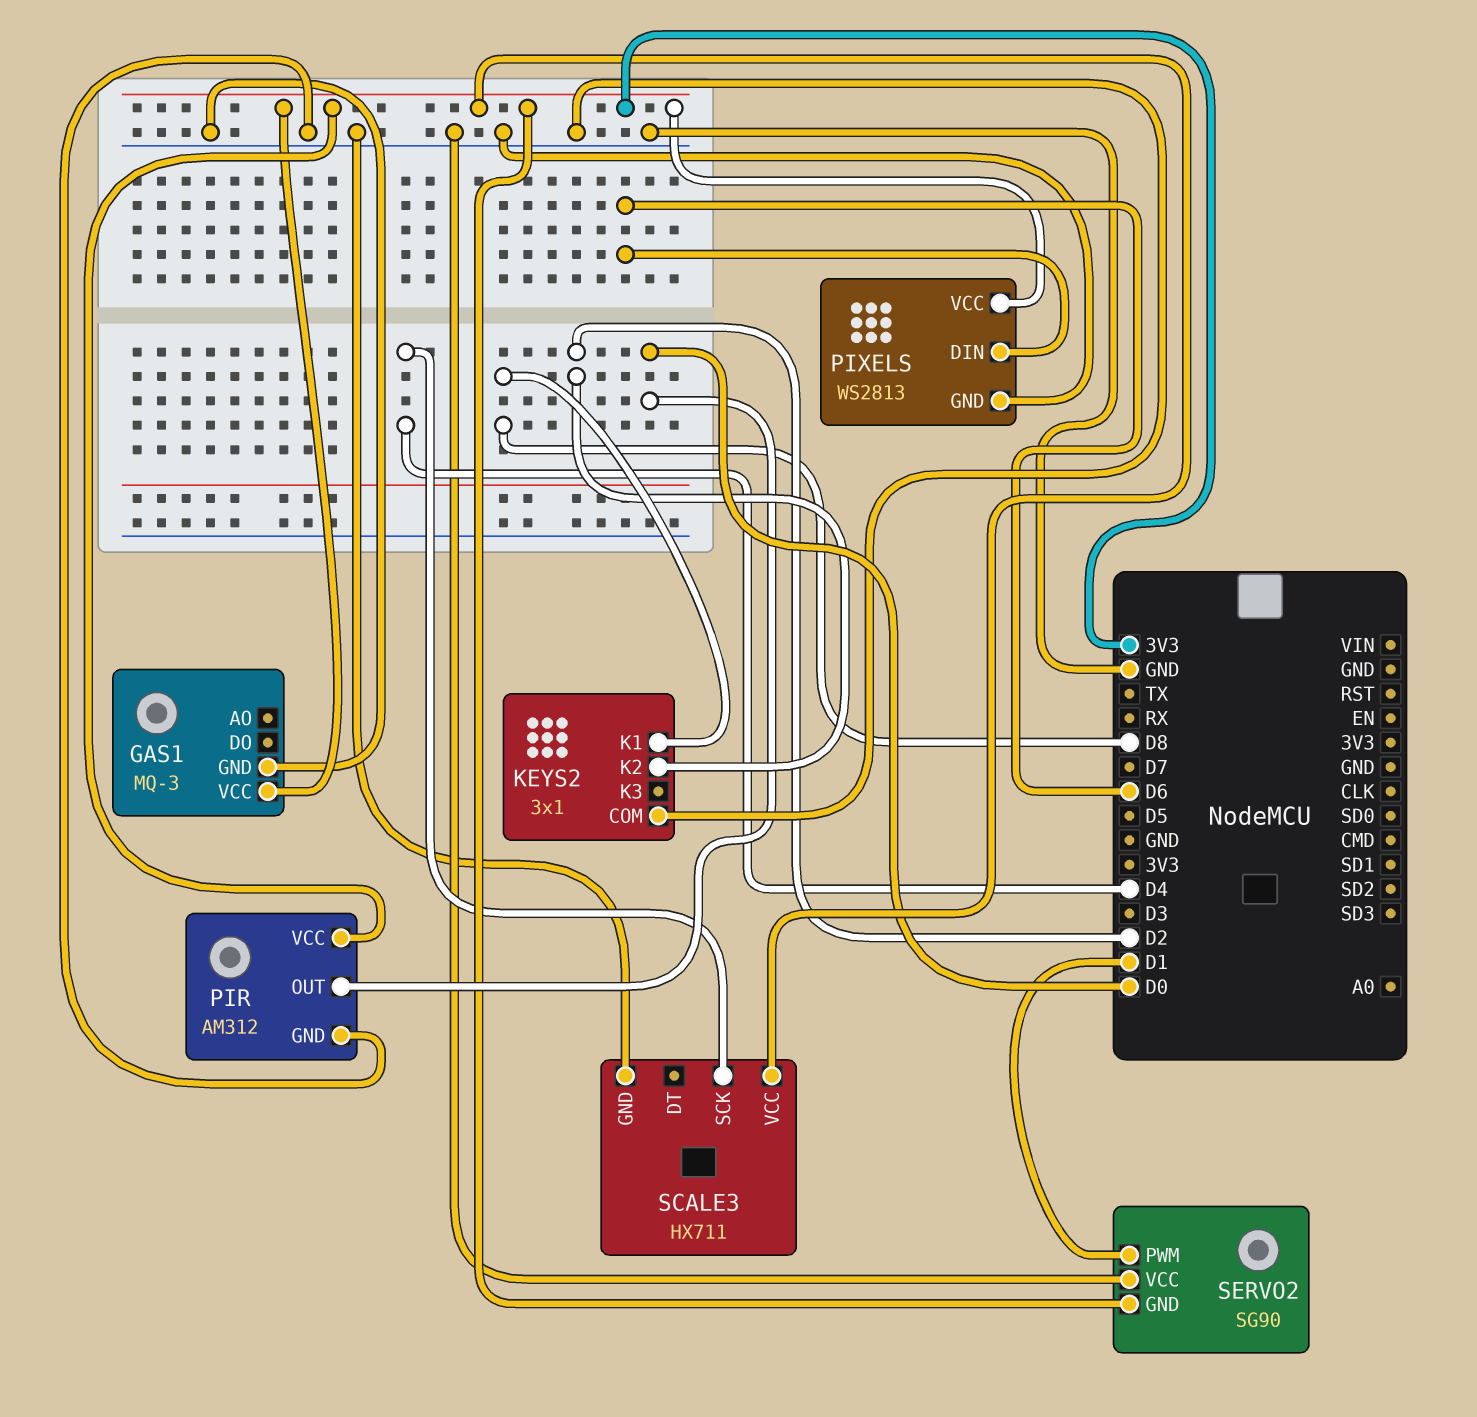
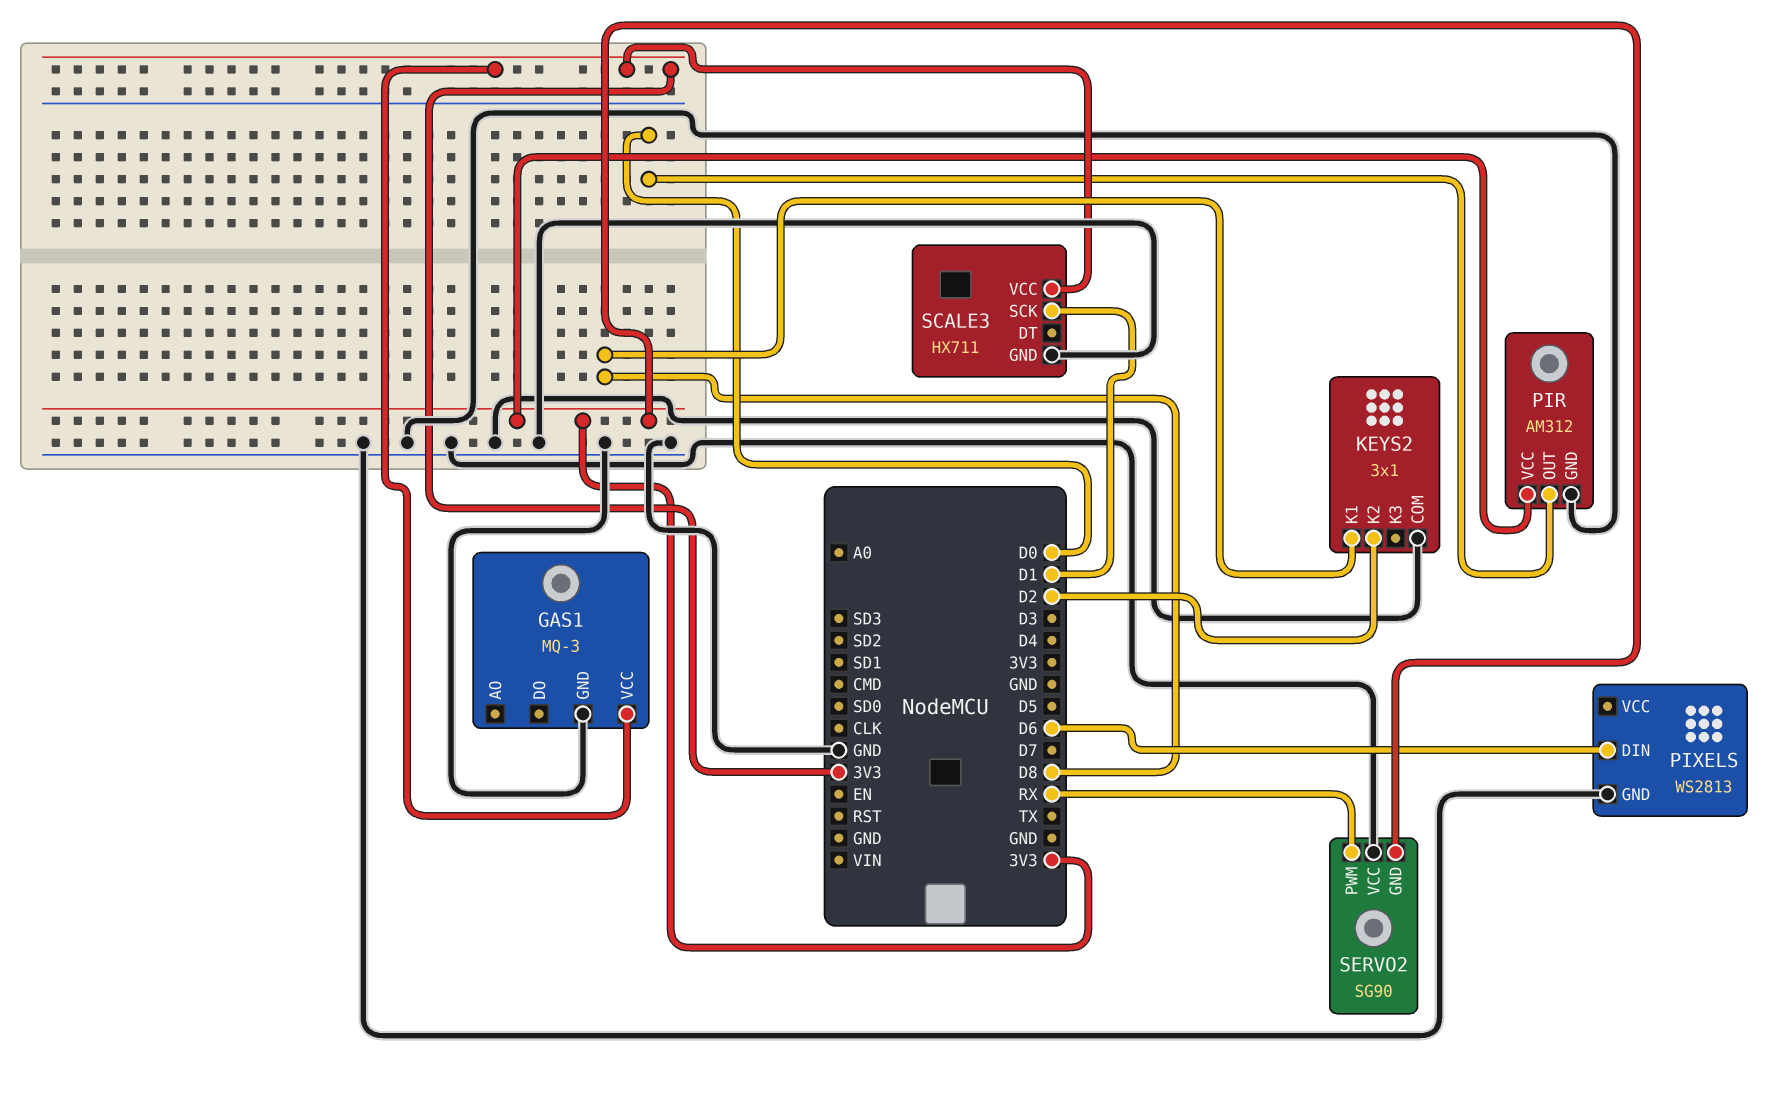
PIXELS pin VCC: 3V3 -> none
SCALE3 pin SCK: D4 -> D1
SERVO2 pin PWM: D1 -> RX

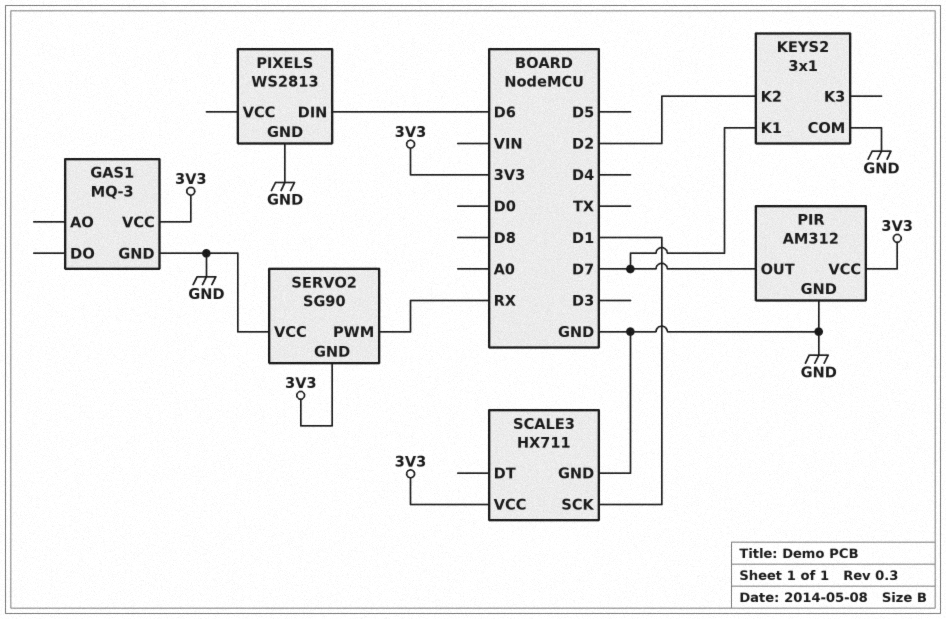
KEYS2 pin K1: D8 -> D7
PIR pin OUT: D0 -> D7

